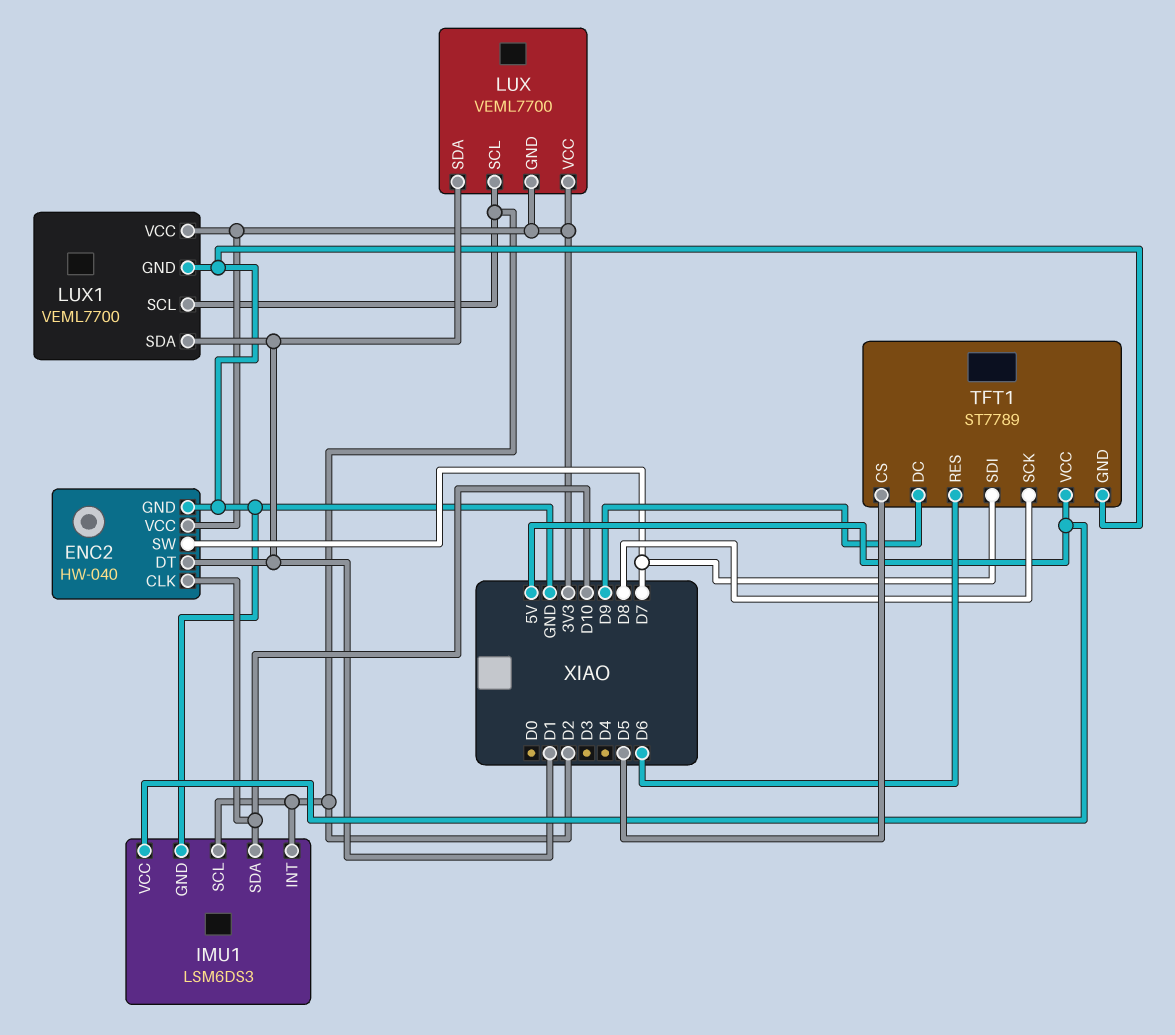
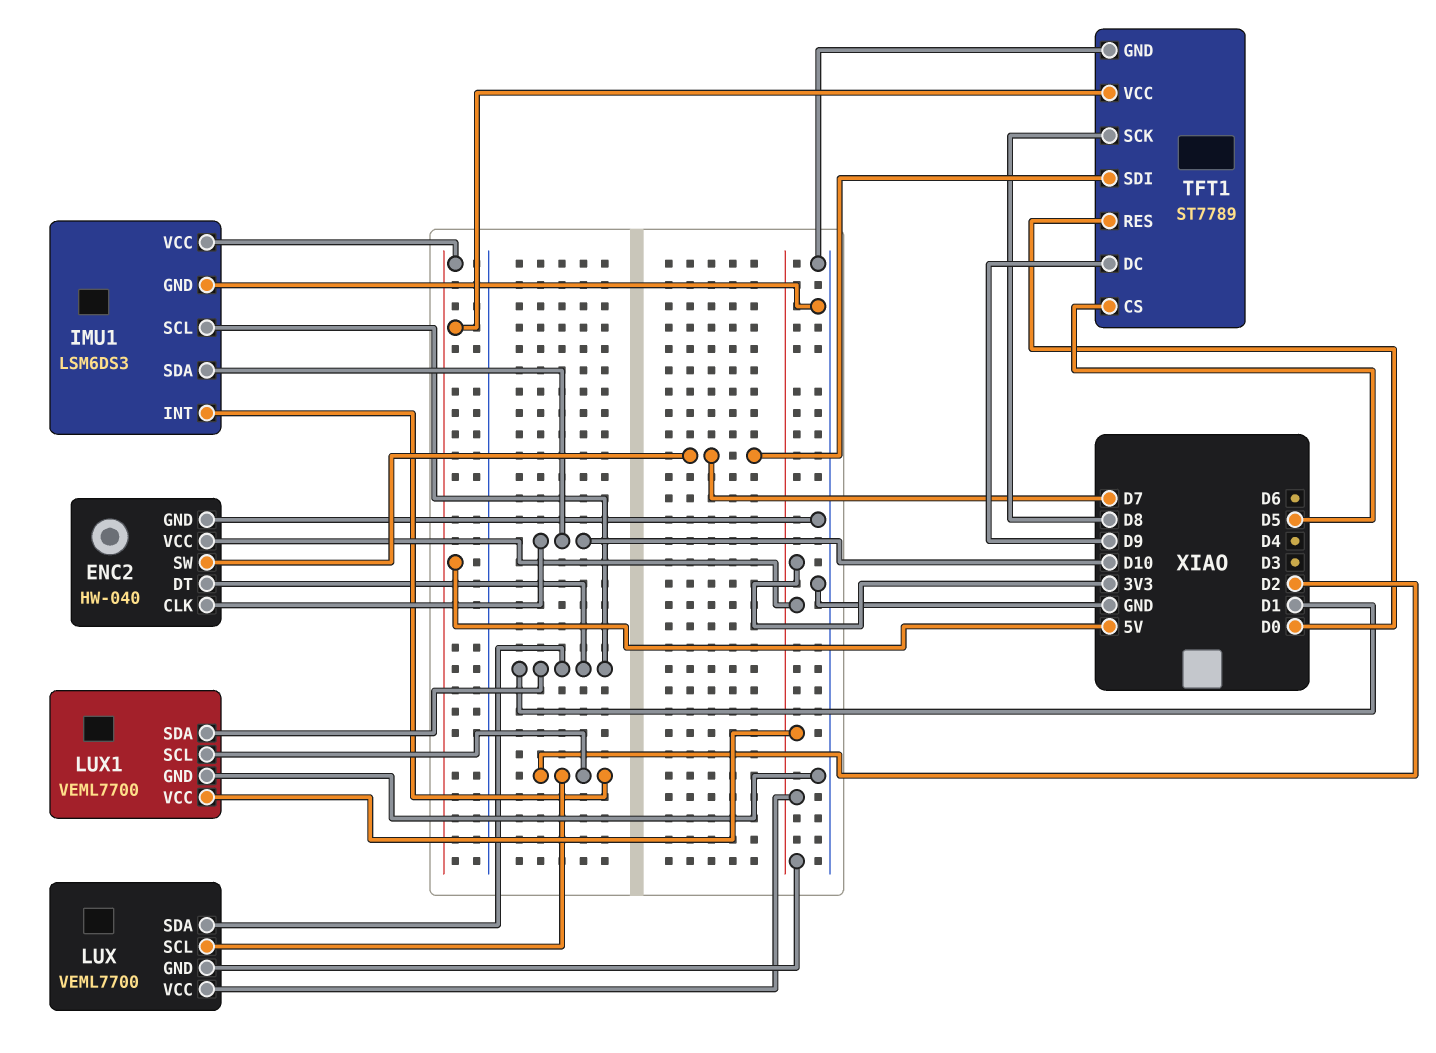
IMU1 pin SCL: D2 -> D1
TFT1 pin RES: D6 -> D0

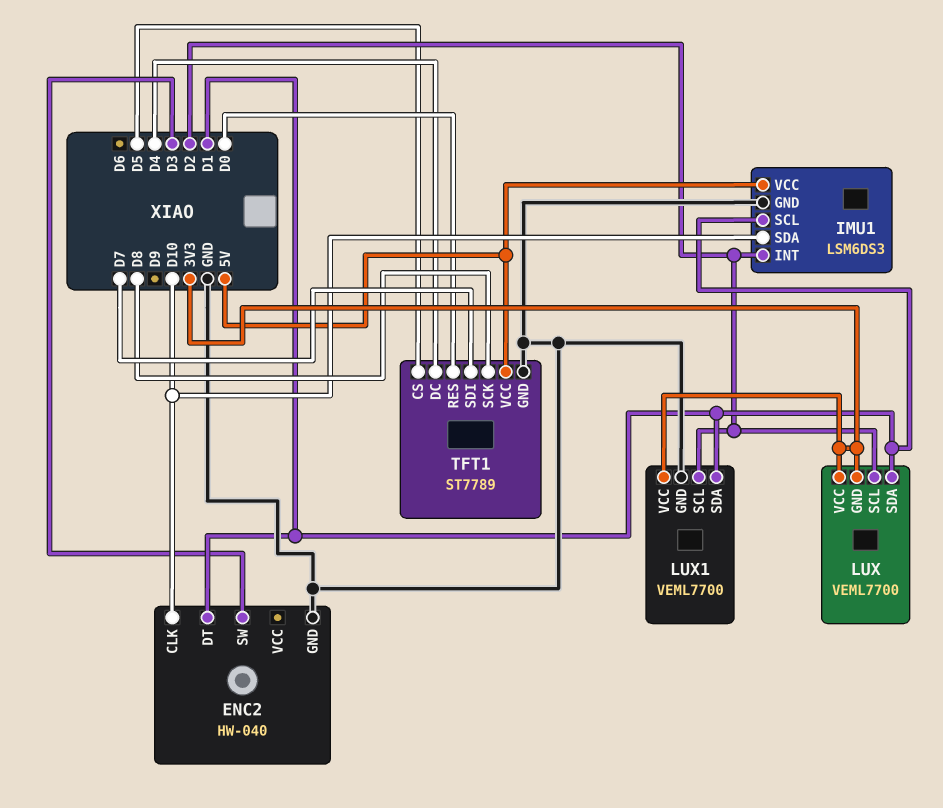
ENC2 pin SW: D7 -> D3
ENC2 pin VCC: 3V3 -> none
TFT1 pin DC: D9 -> D4

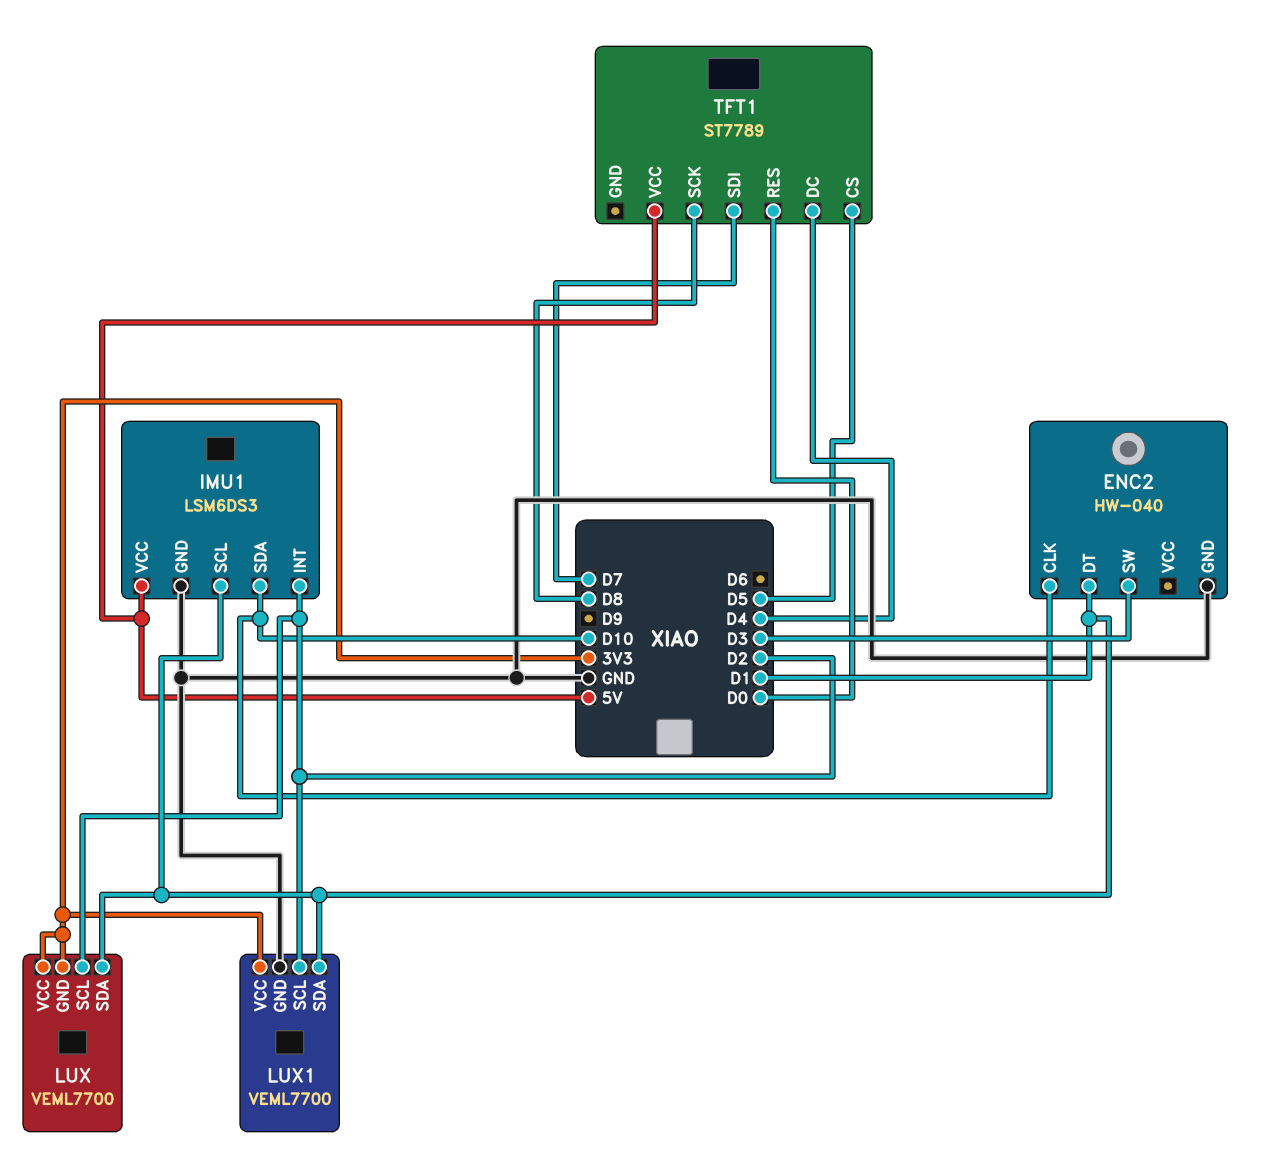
TFT1 pin GND: GND -> none

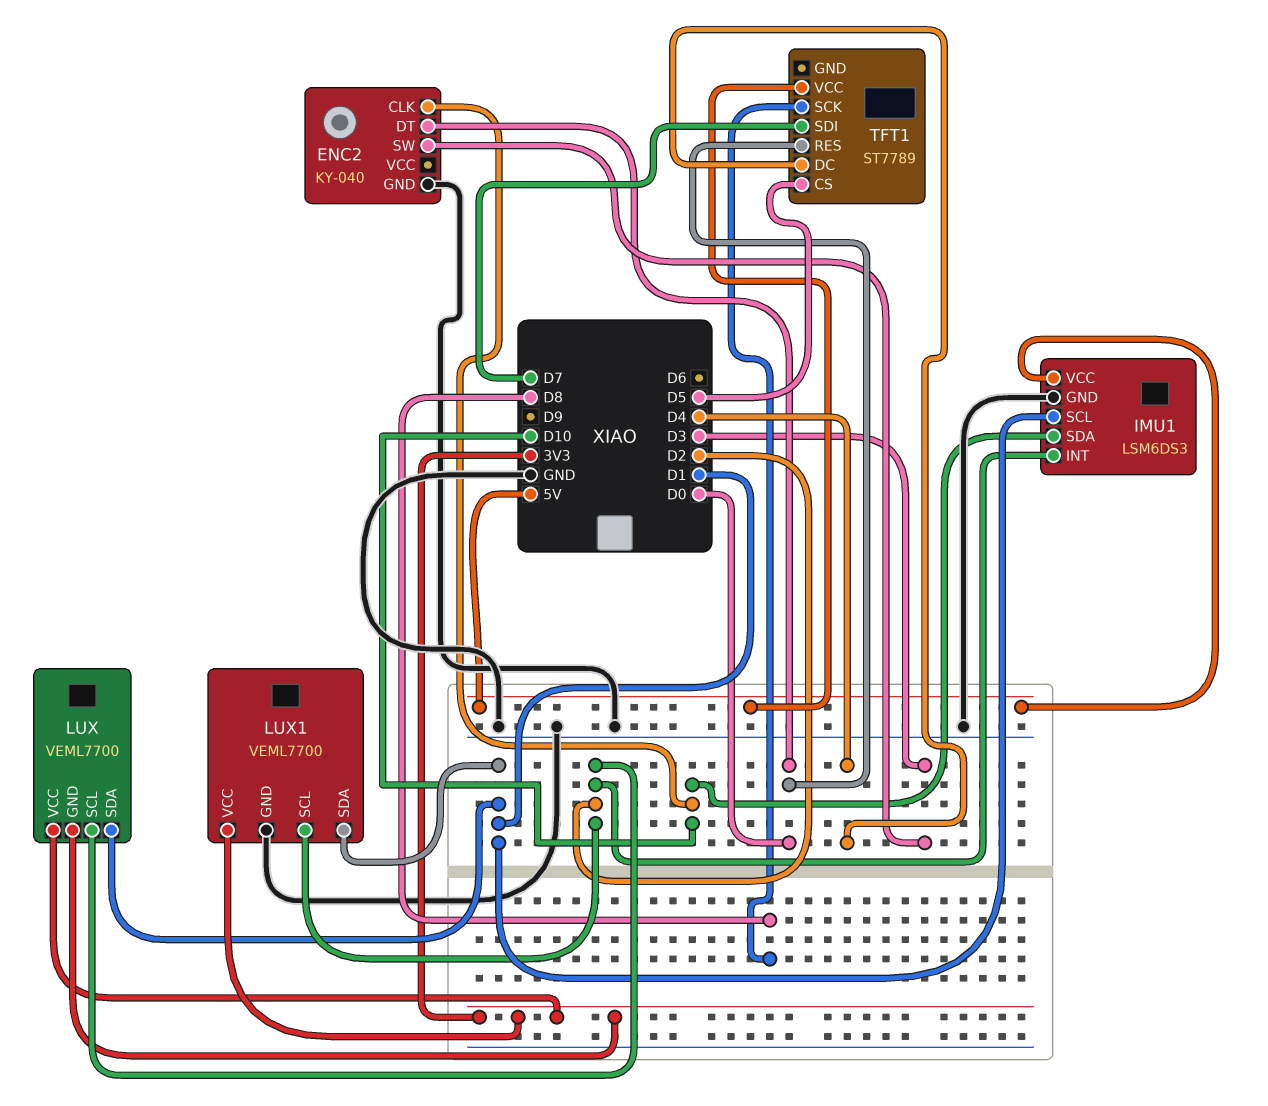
ENC2: HW-040 -> KY-040
ENC2 pin DT: D1 -> D0

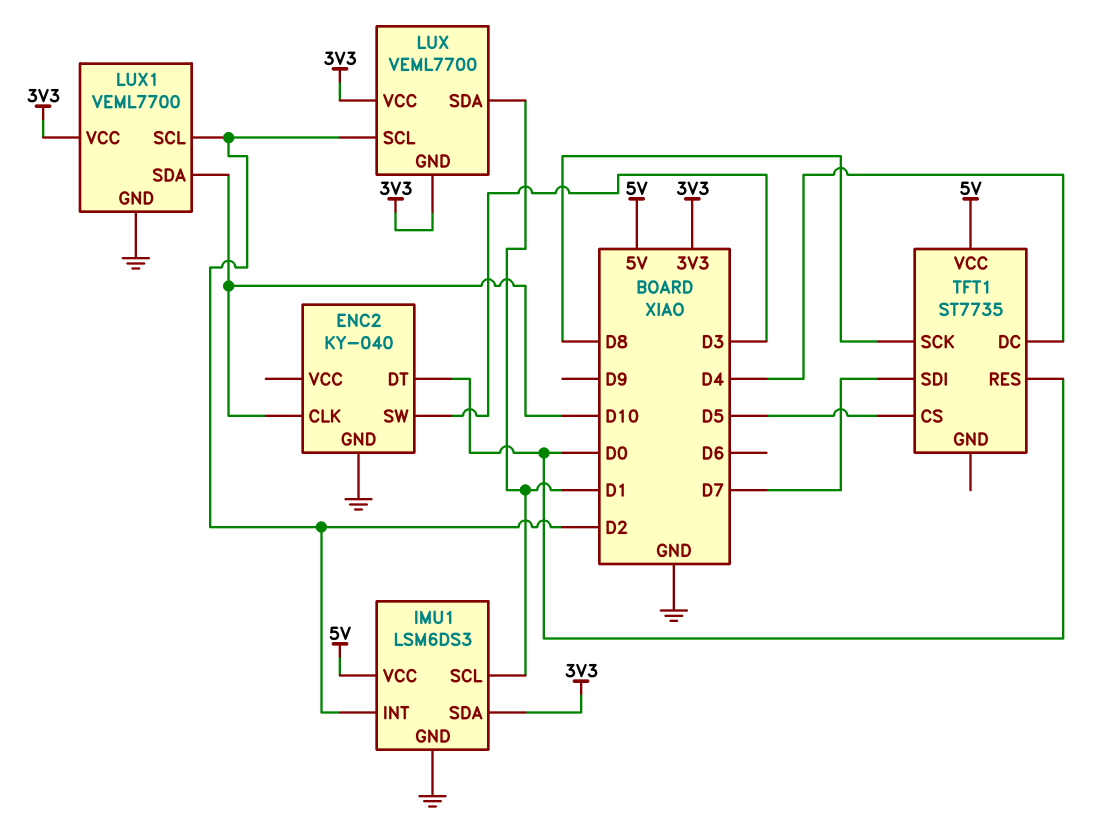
IMU1 pin SDA: D10 -> 3V3
LUX1 pin SDA: D1 -> D10
TFT1: ST7789 -> ST7735

